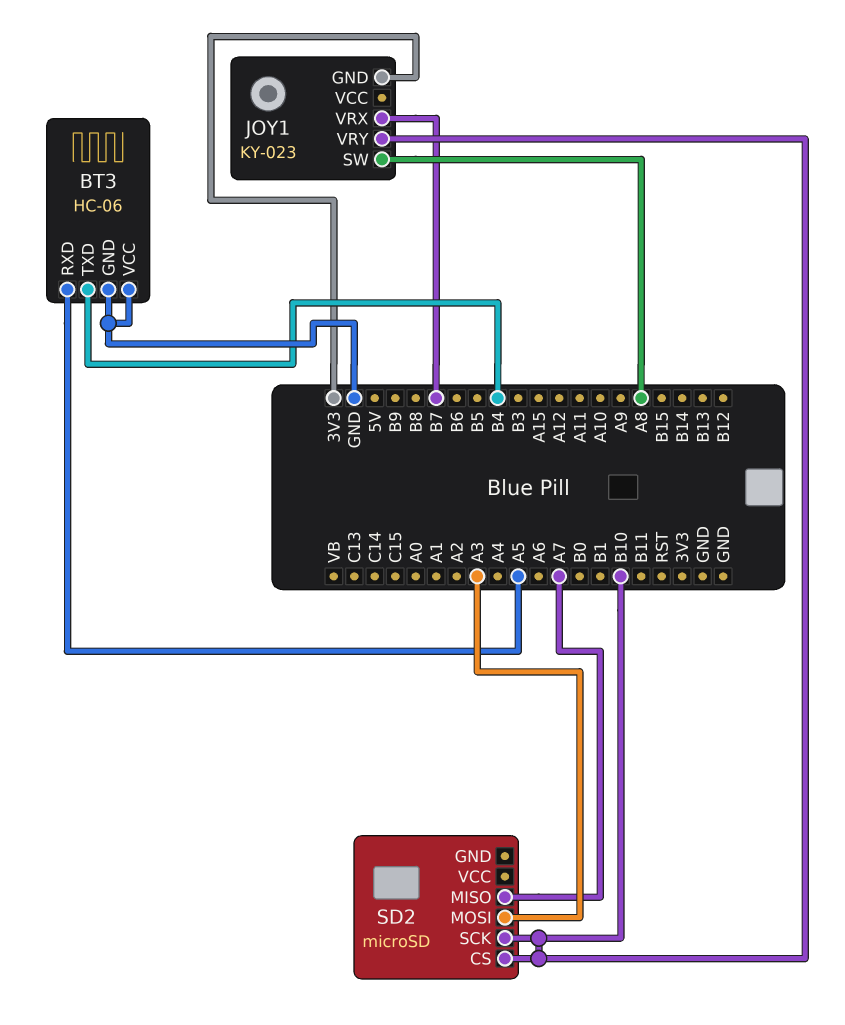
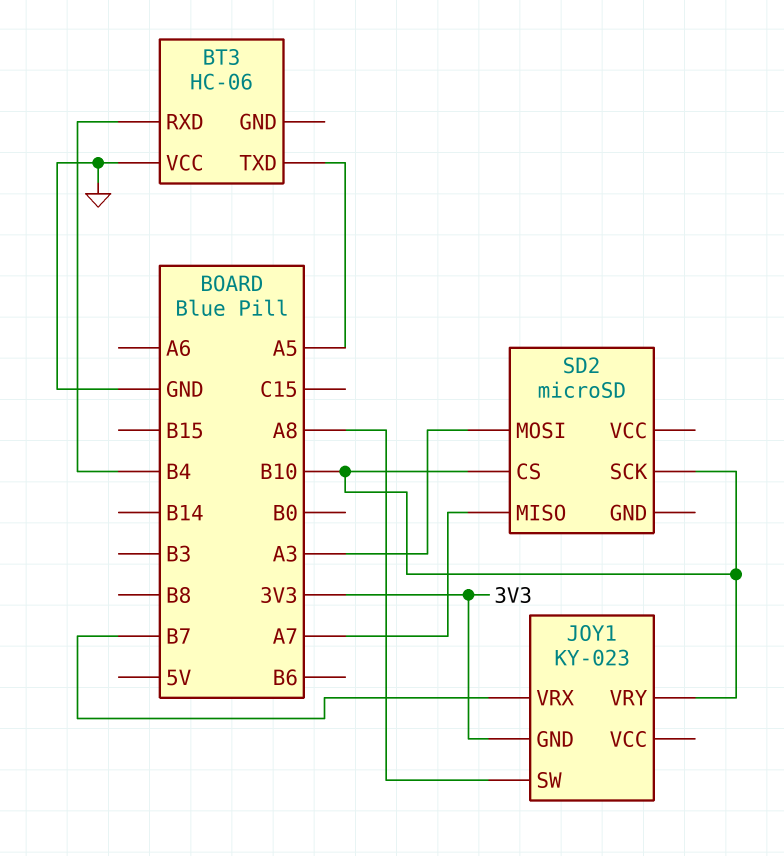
BT3 pin GND: GND -> none
BT3 pin RXD: A5 -> B4
BT3 pin TXD: B4 -> A5

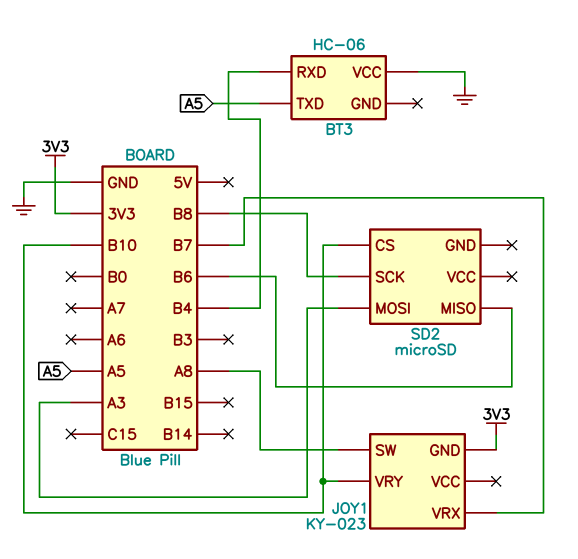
SD2 pin MISO: A7 -> B6
SD2 pin SCK: B10 -> B8

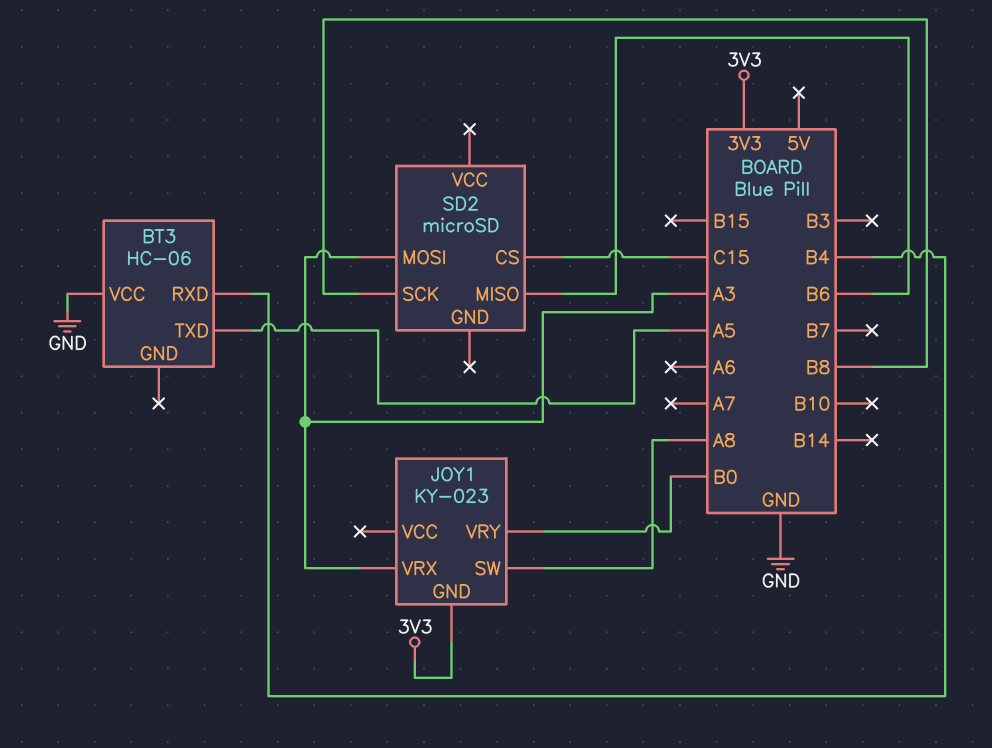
JOY1 pin VRX: B7 -> A3
JOY1 pin VRY: B10 -> B0
SD2 pin CS: B10 -> C15

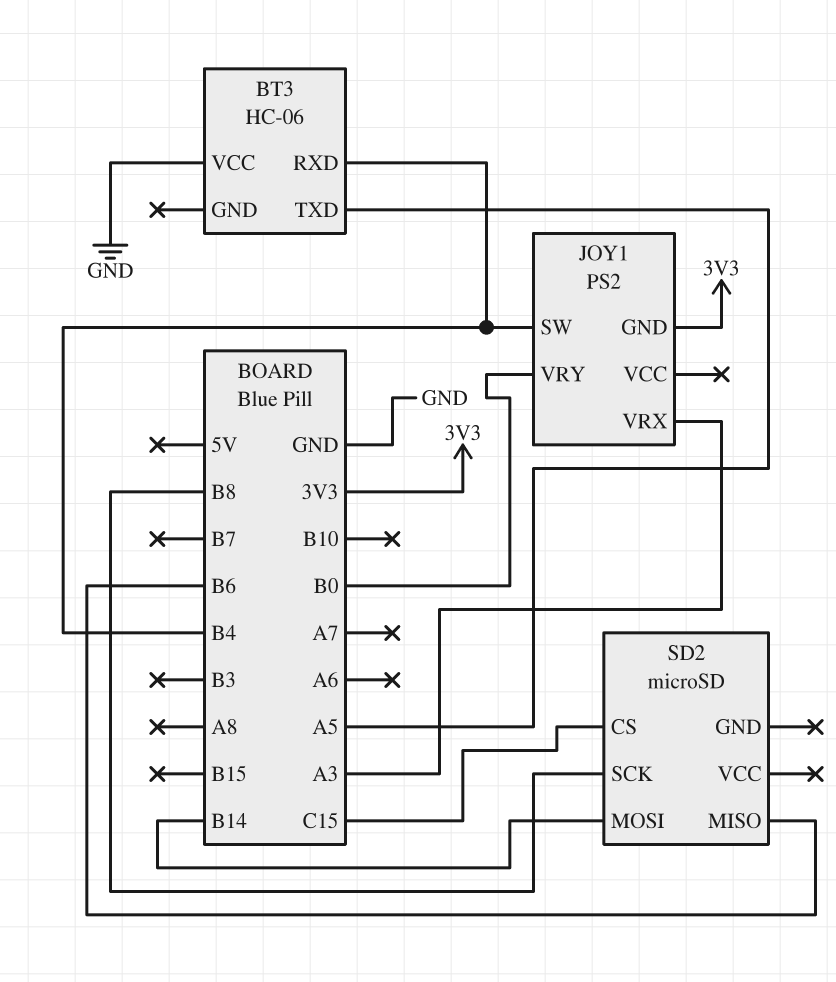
JOY1: KY-023 -> PS2
JOY1 pin SW: A8 -> B4
SD2 pin MOSI: A3 -> B14

